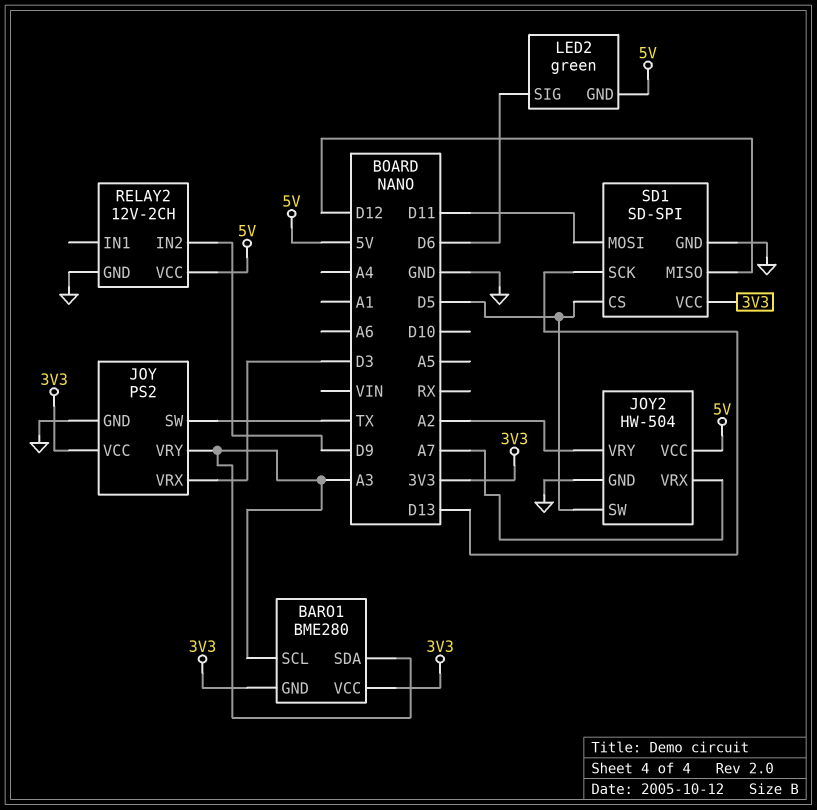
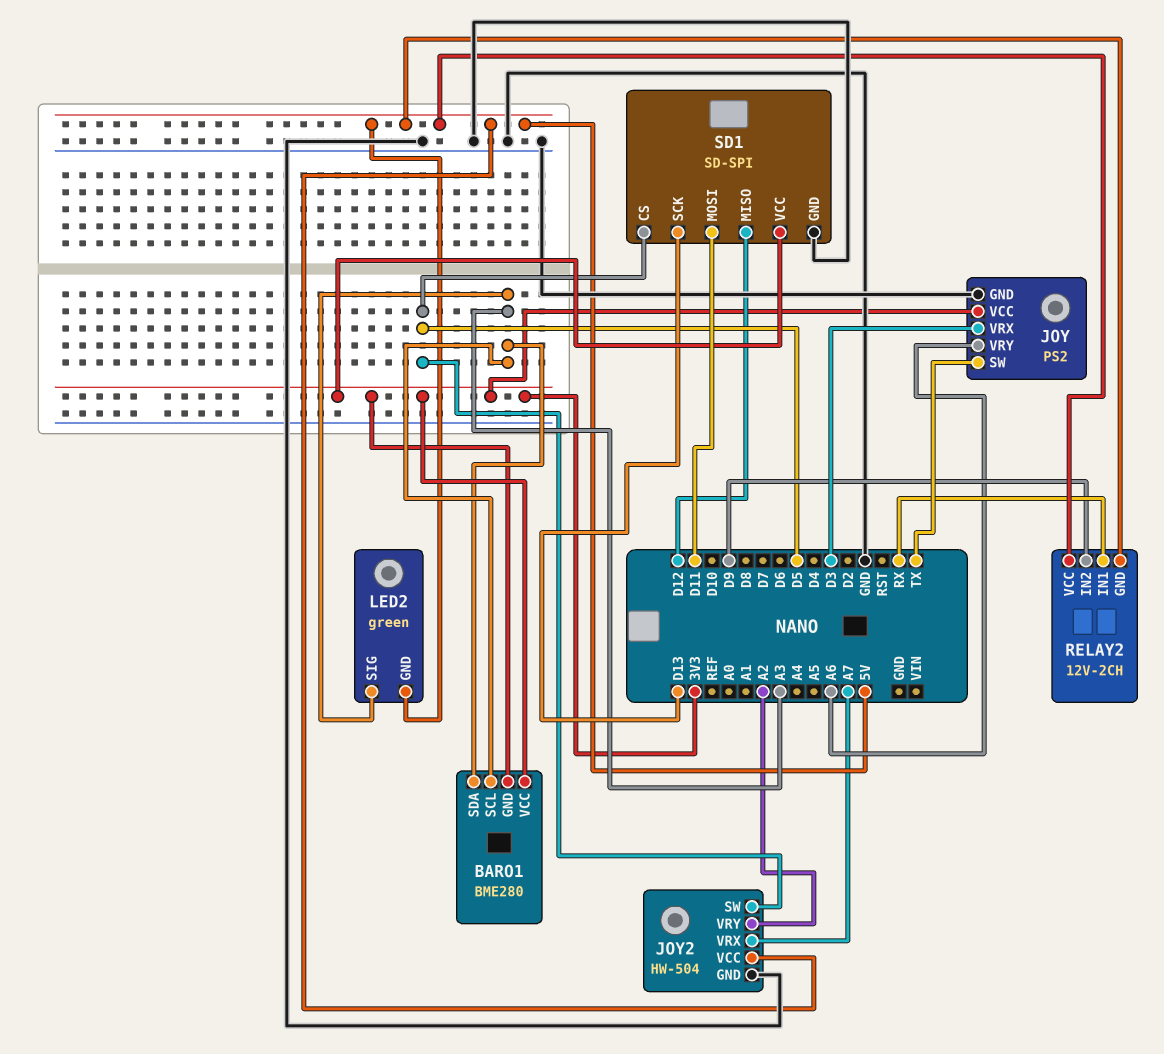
JOY pin VRY: A3 -> A6
LED2 pin SIG: D6 -> A3
RELAY2 pin GND: GND -> 5V
RELAY2 pin IN1: none -> RX

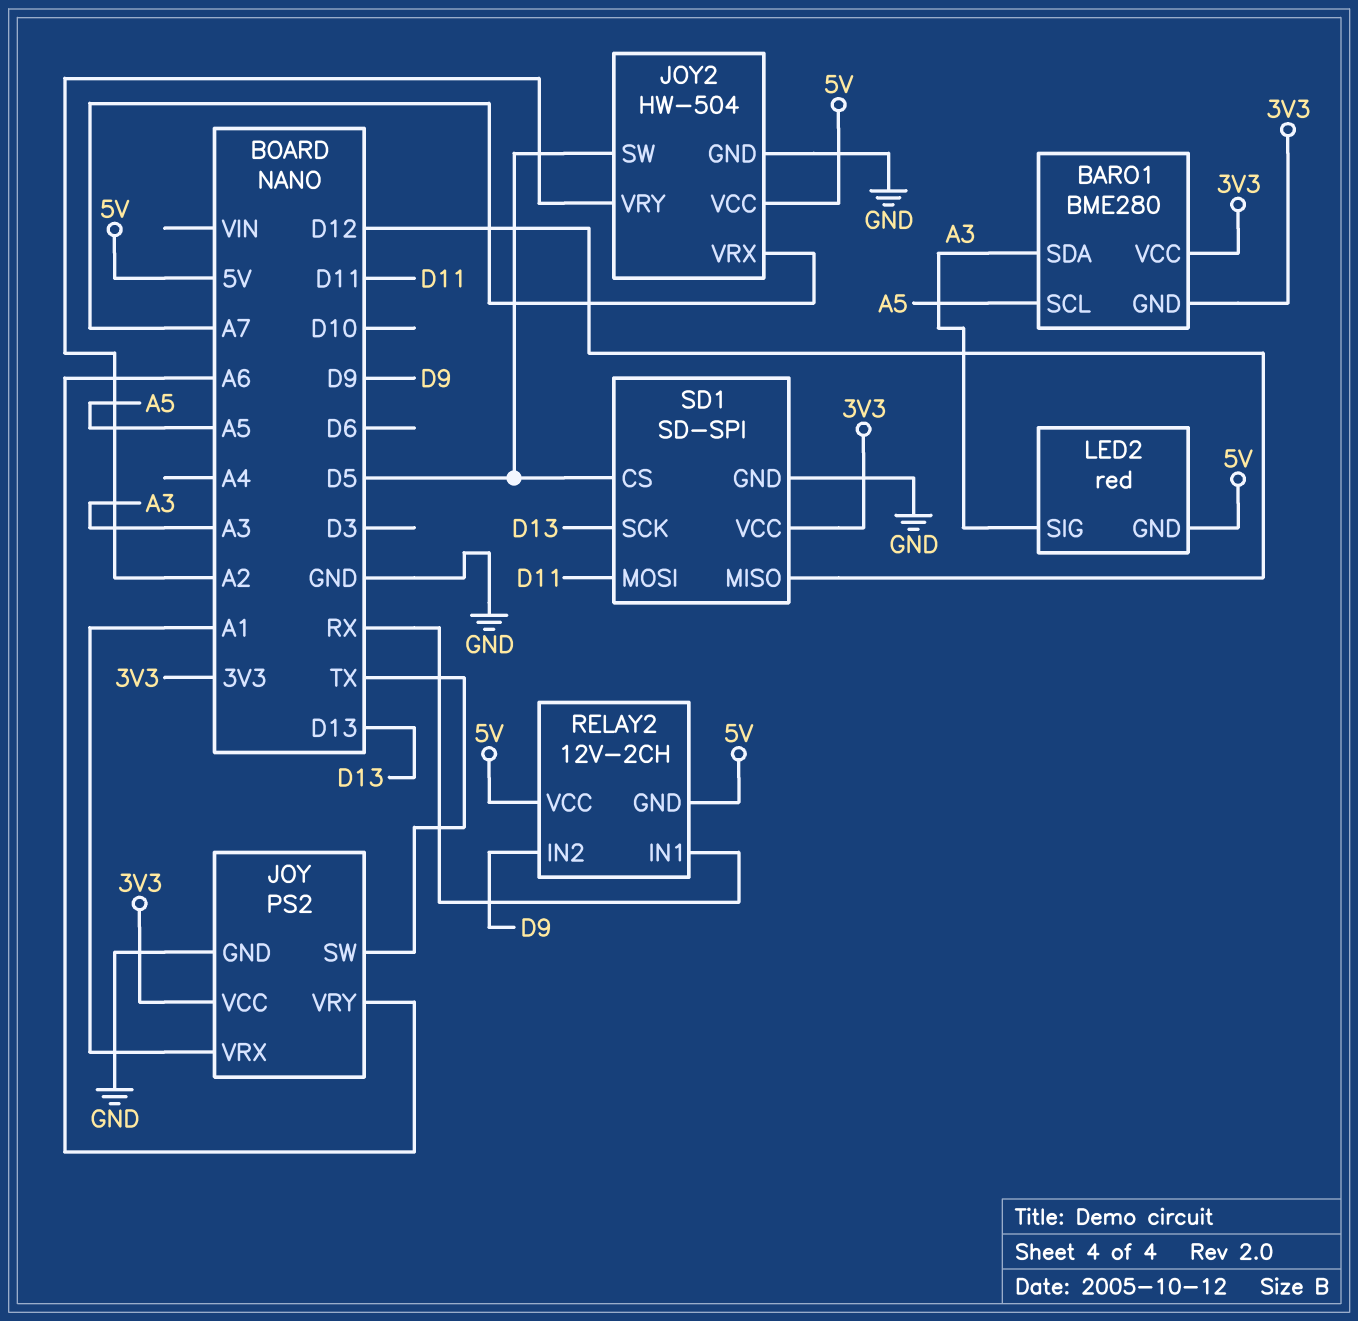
BARO1 pin SCL: A3 -> A5
JOY pin VRX: D3 -> A1
LED2: green -> red

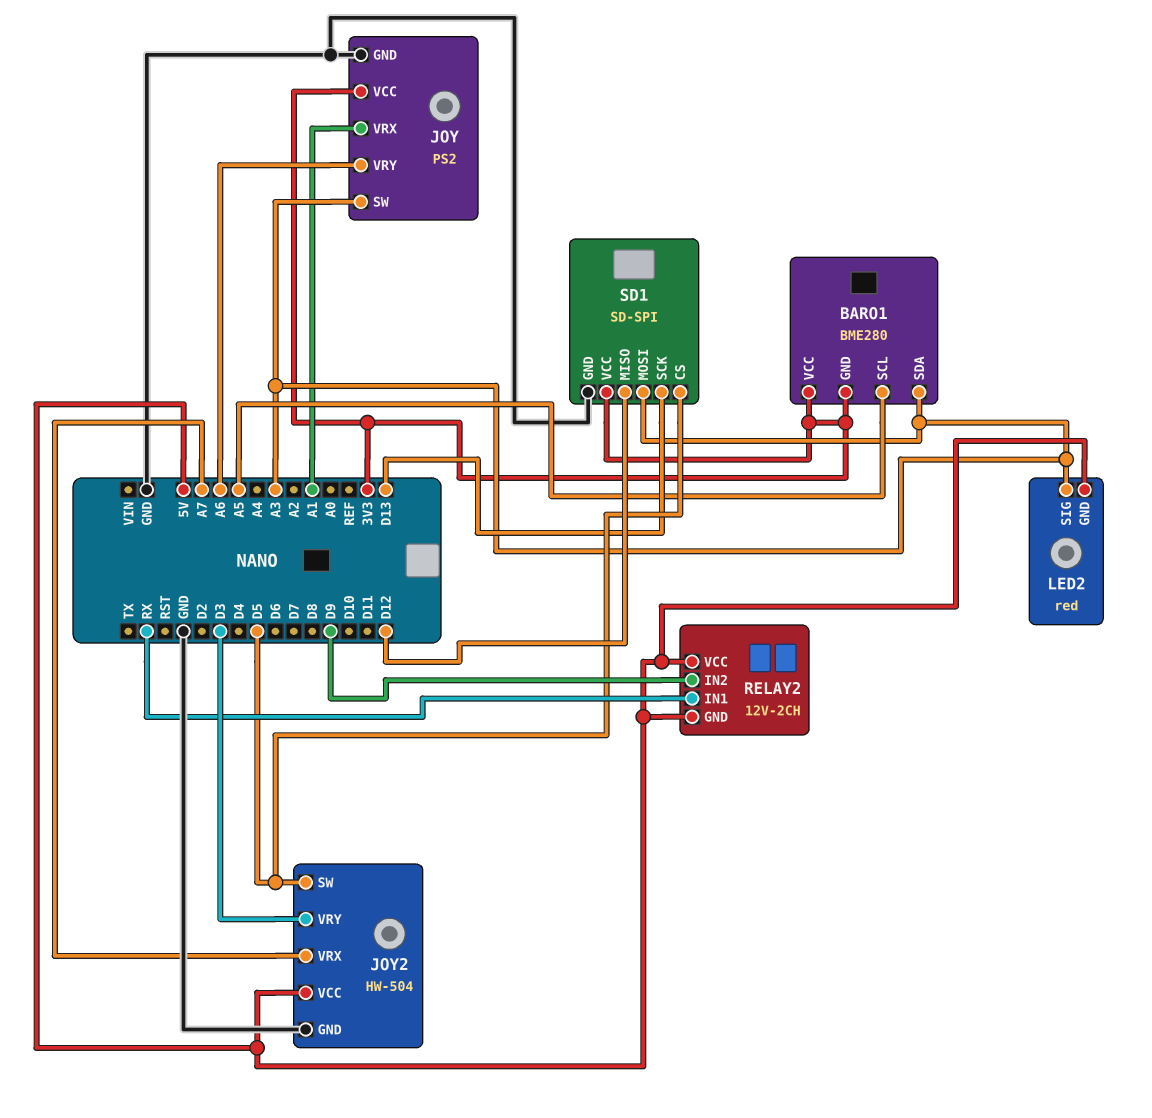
JOY pin SW: TX -> A3
JOY2 pin VRY: A2 -> D3
SD1 pin MOSI: D11 -> A3

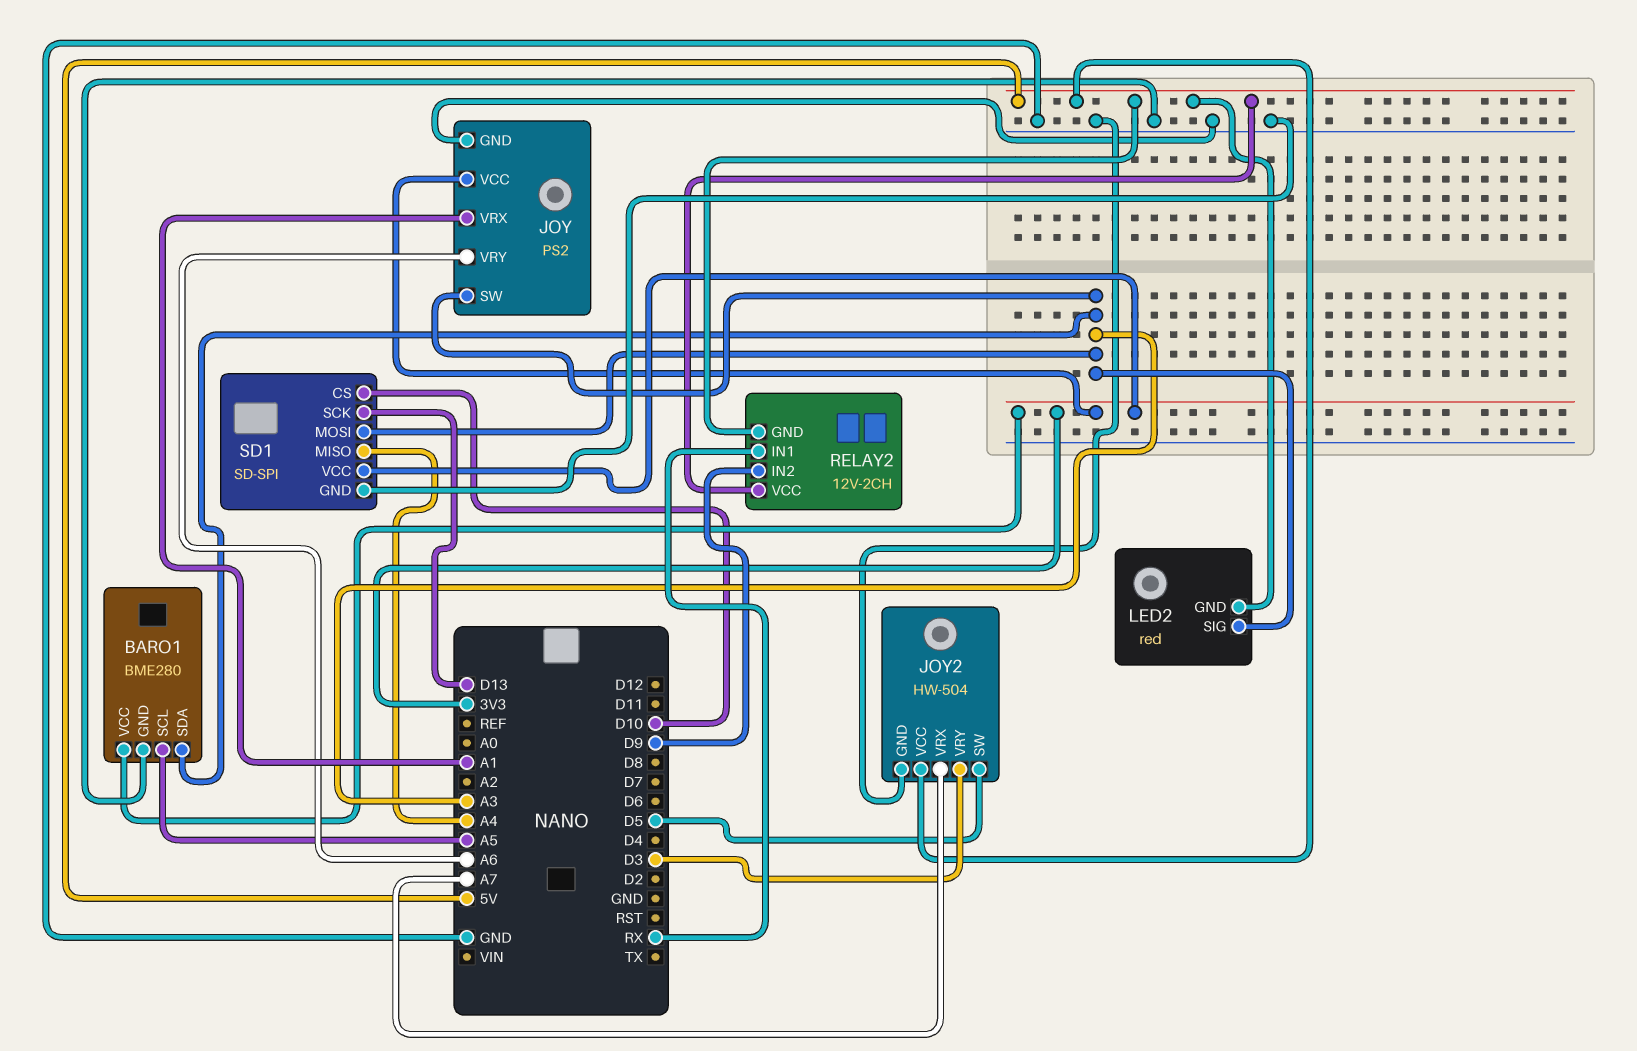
BARO1 pin GND: 3V3 -> GND
SD1 pin CS: D5 -> D10
SD1 pin MISO: D12 -> A4

